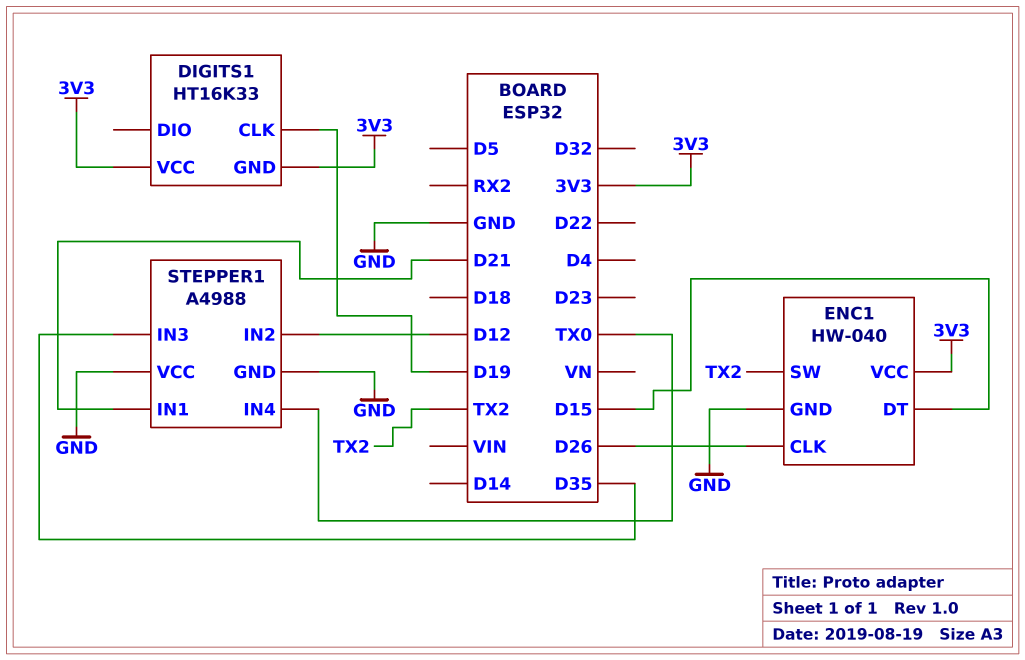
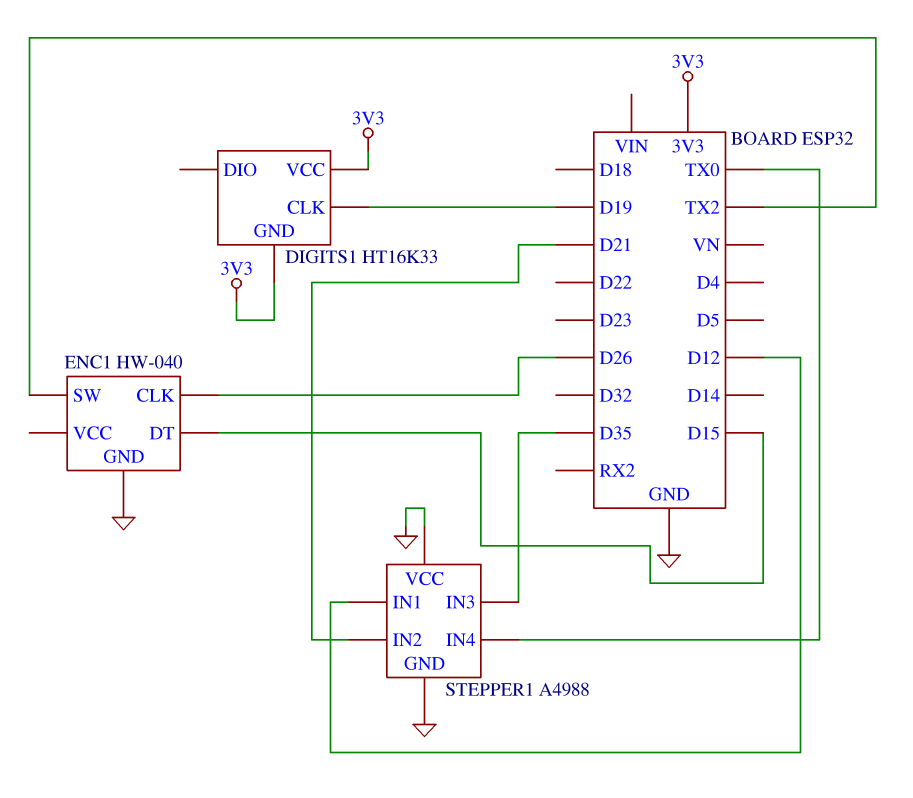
ENC1 pin VCC: 3V3 -> none
STEPPER1 pin IN1: D21 -> D12
STEPPER1 pin IN2: D12 -> D21

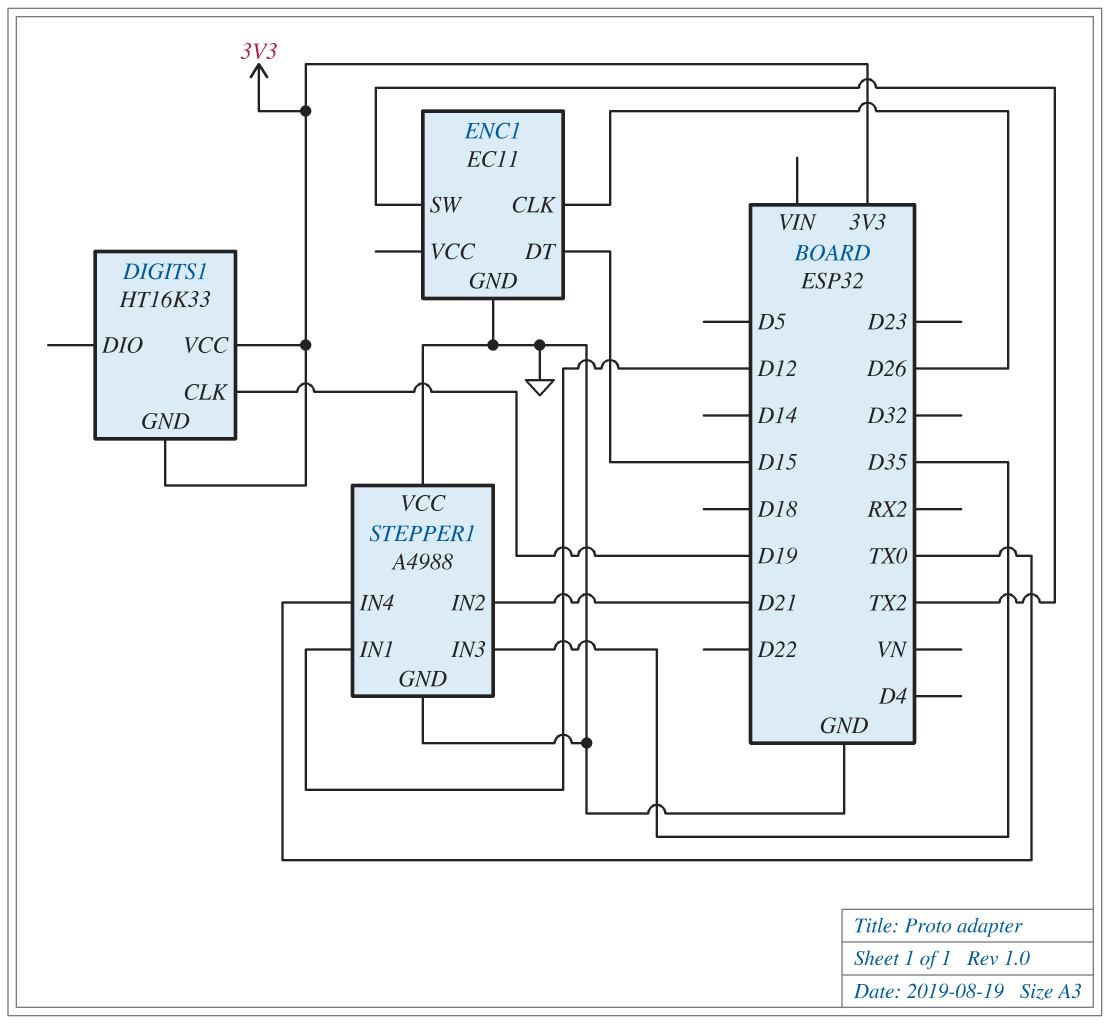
ENC1: HW-040 -> EC11

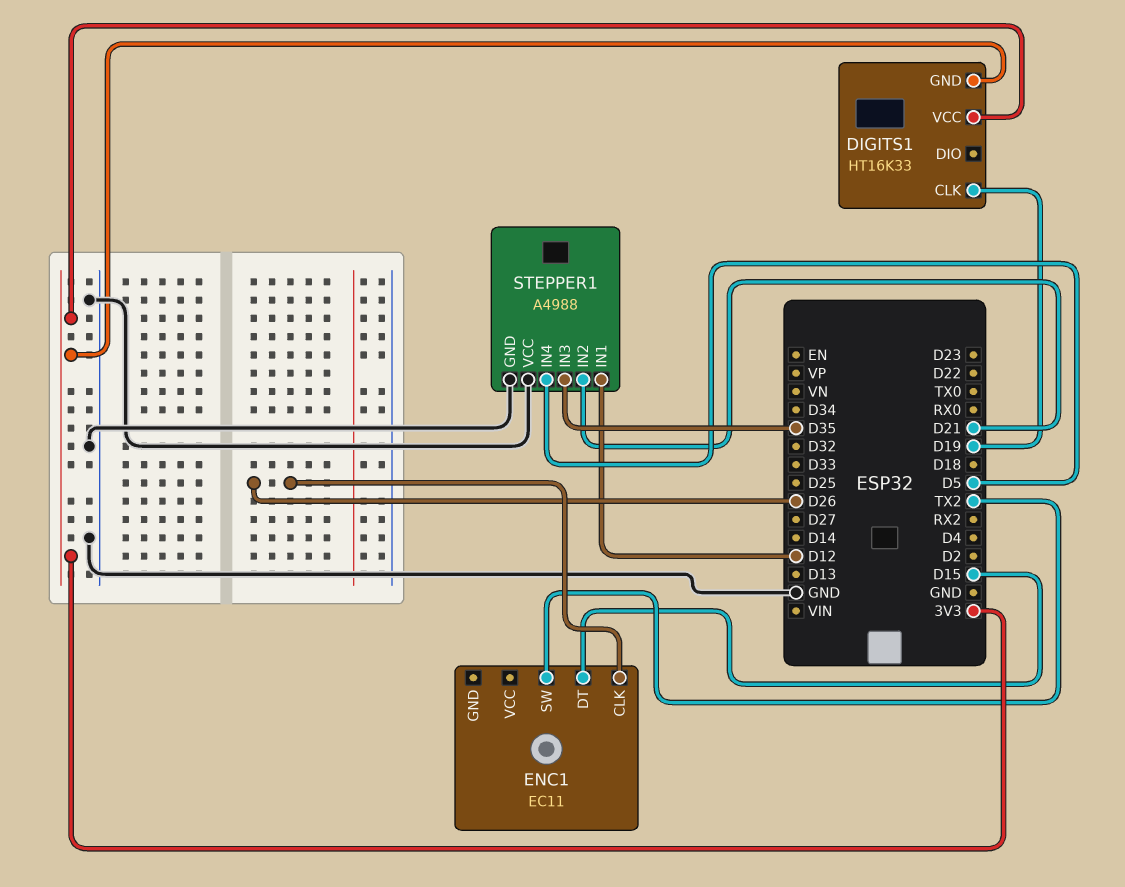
ENC1 pin GND: GND -> none
STEPPER1 pin IN4: TX0 -> D5

